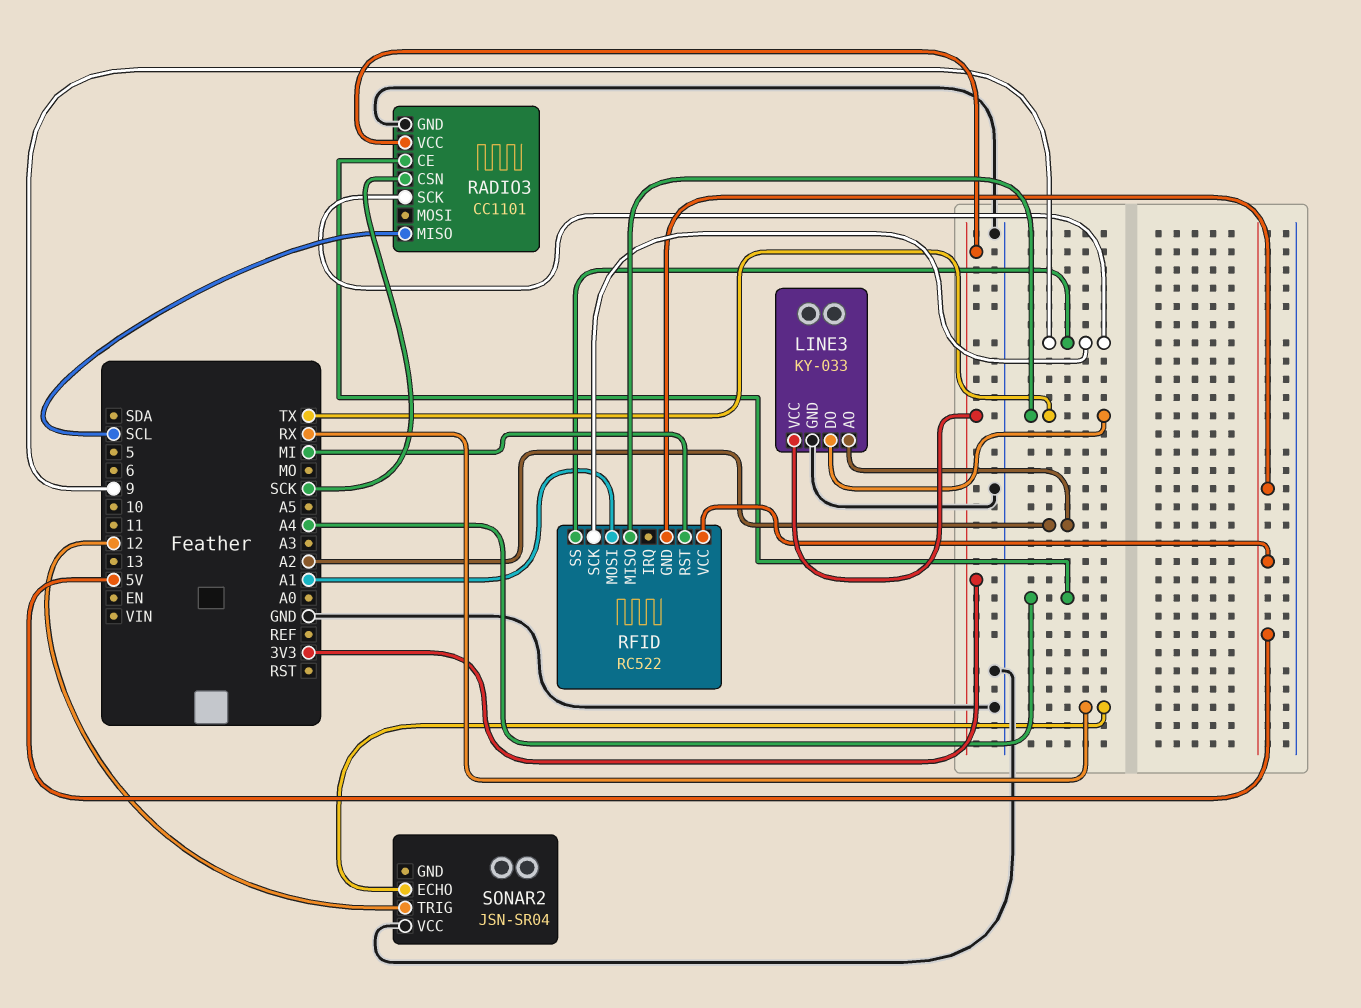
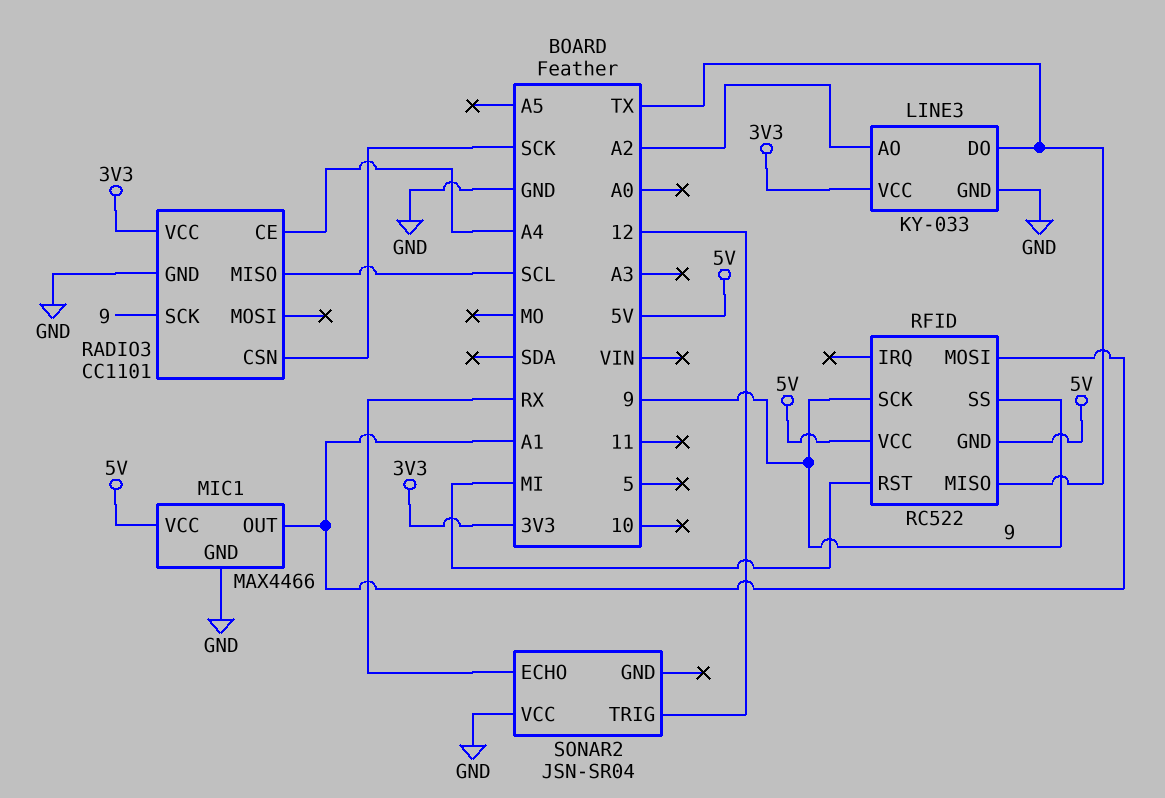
MIC1: none -> MAX4466
MIC1 pin GND: none -> GND
MIC1 pin OUT: none -> A1
MIC1 pin VCC: none -> 5V

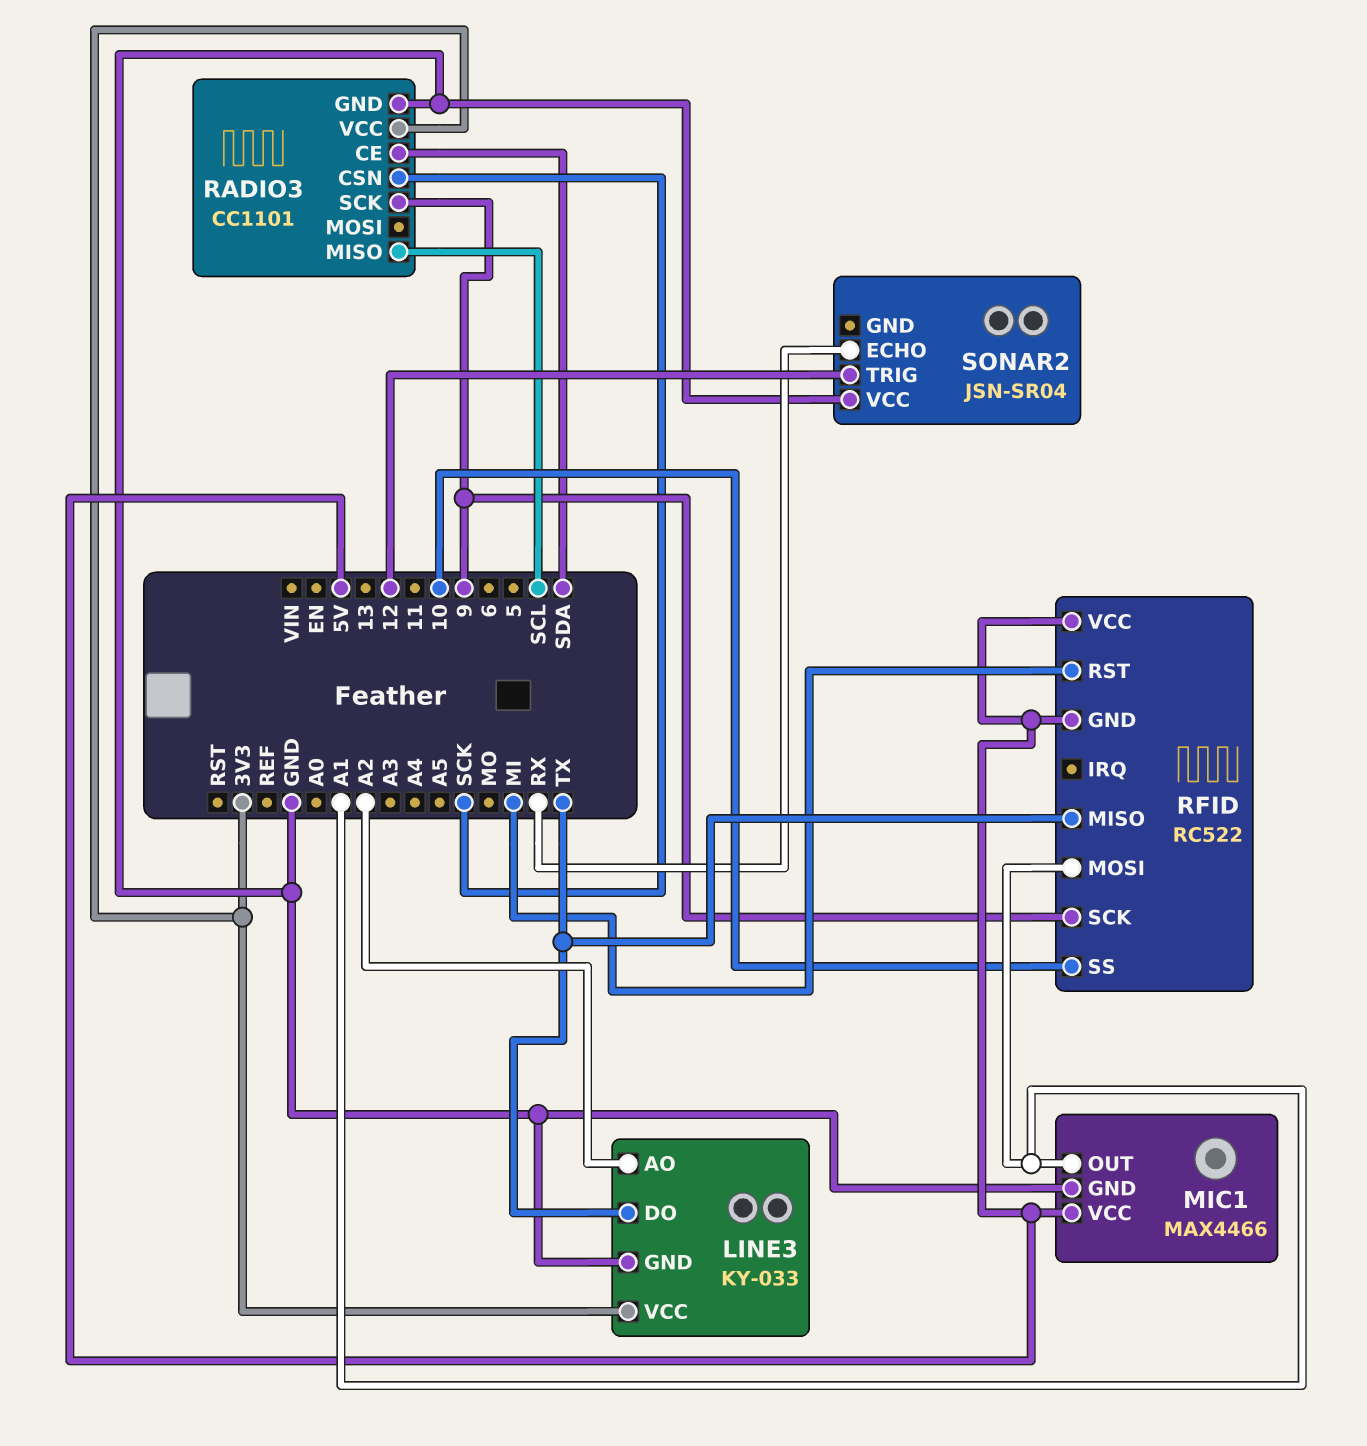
RADIO3 pin CE: A4 -> SDA
RFID pin SS: 9 -> 10

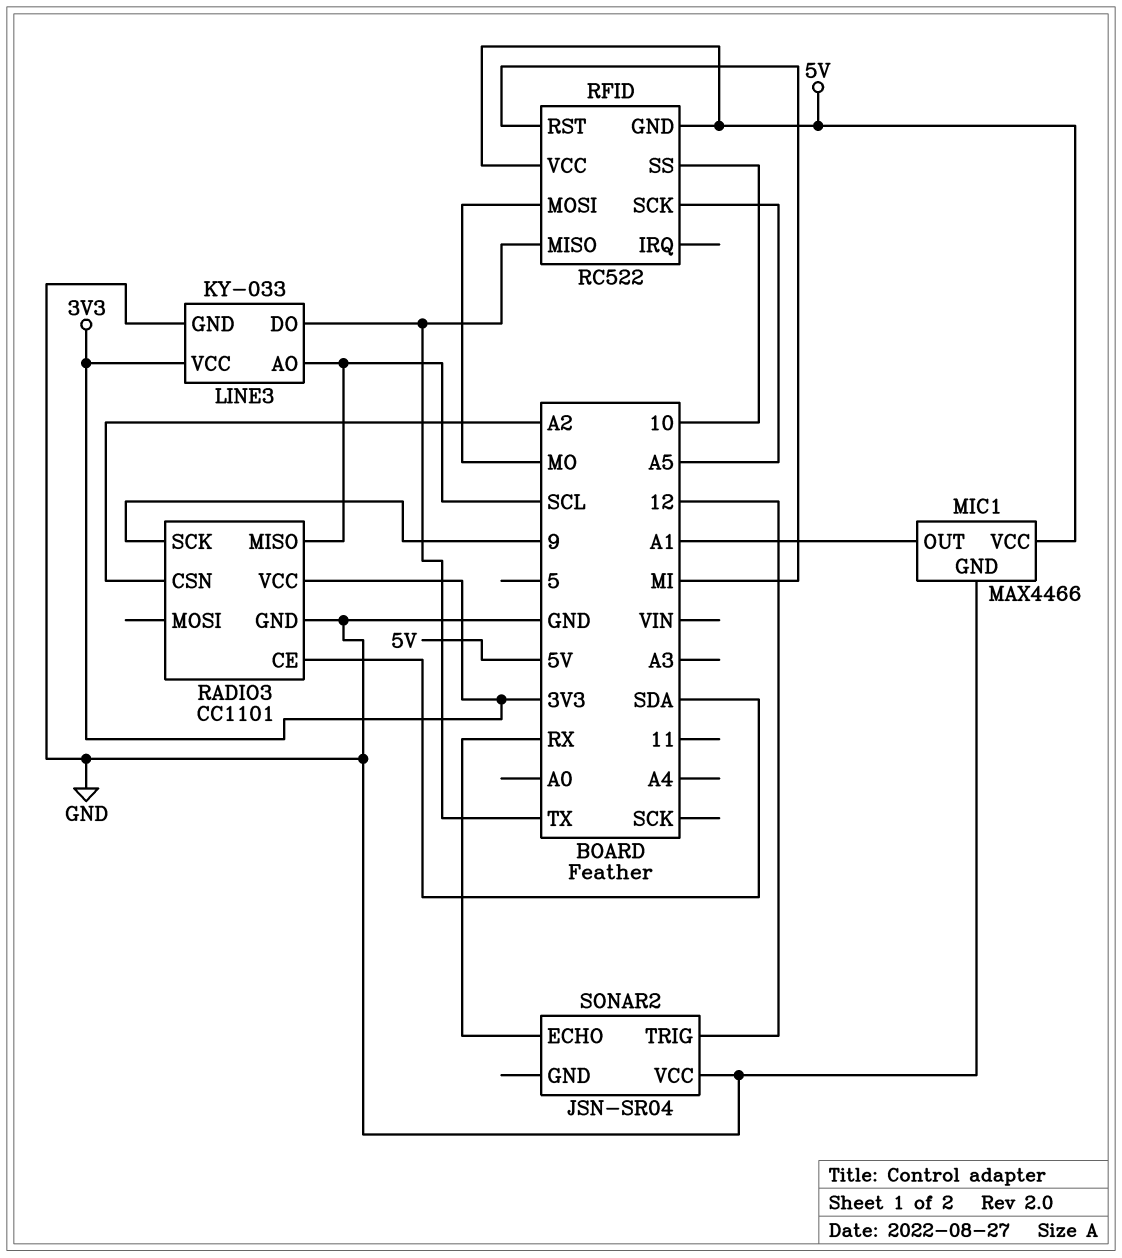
LINE3 pin AO: A2 -> SCL
RADIO3 pin CSN: SCK -> A2
RFID pin MOSI: A1 -> MO
RFID pin SCK: 9 -> A5

